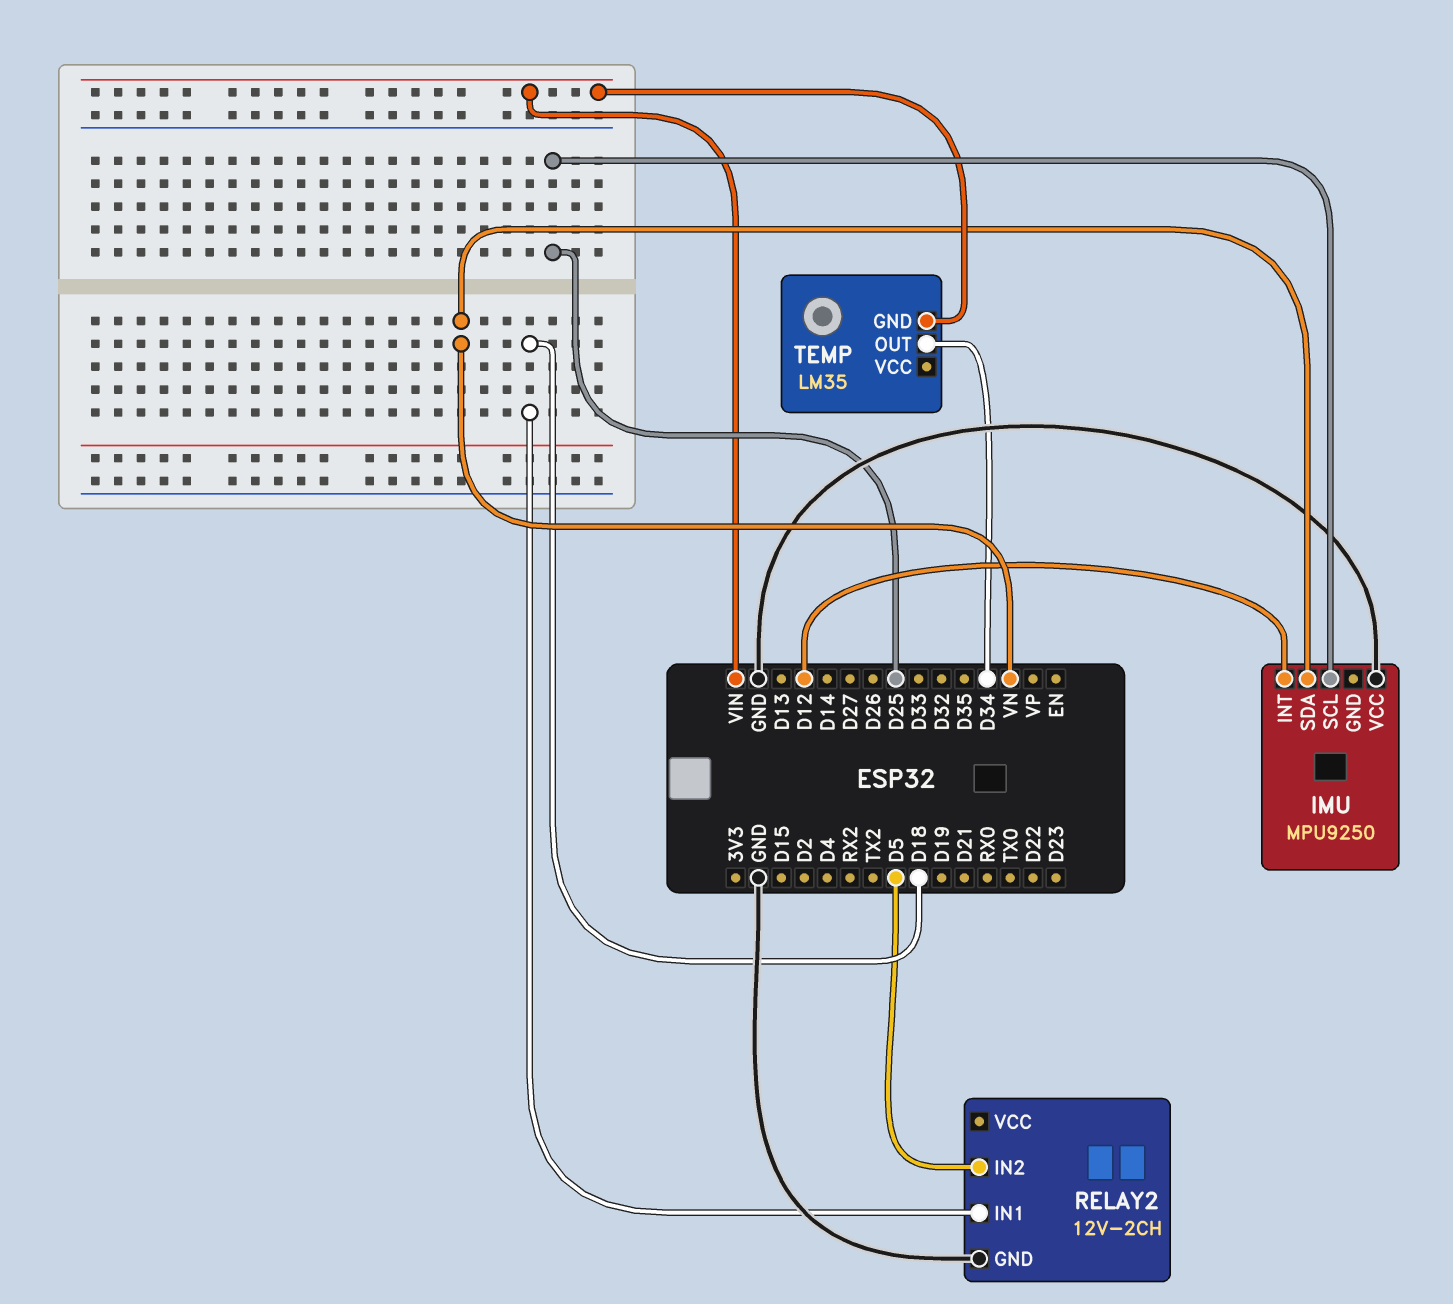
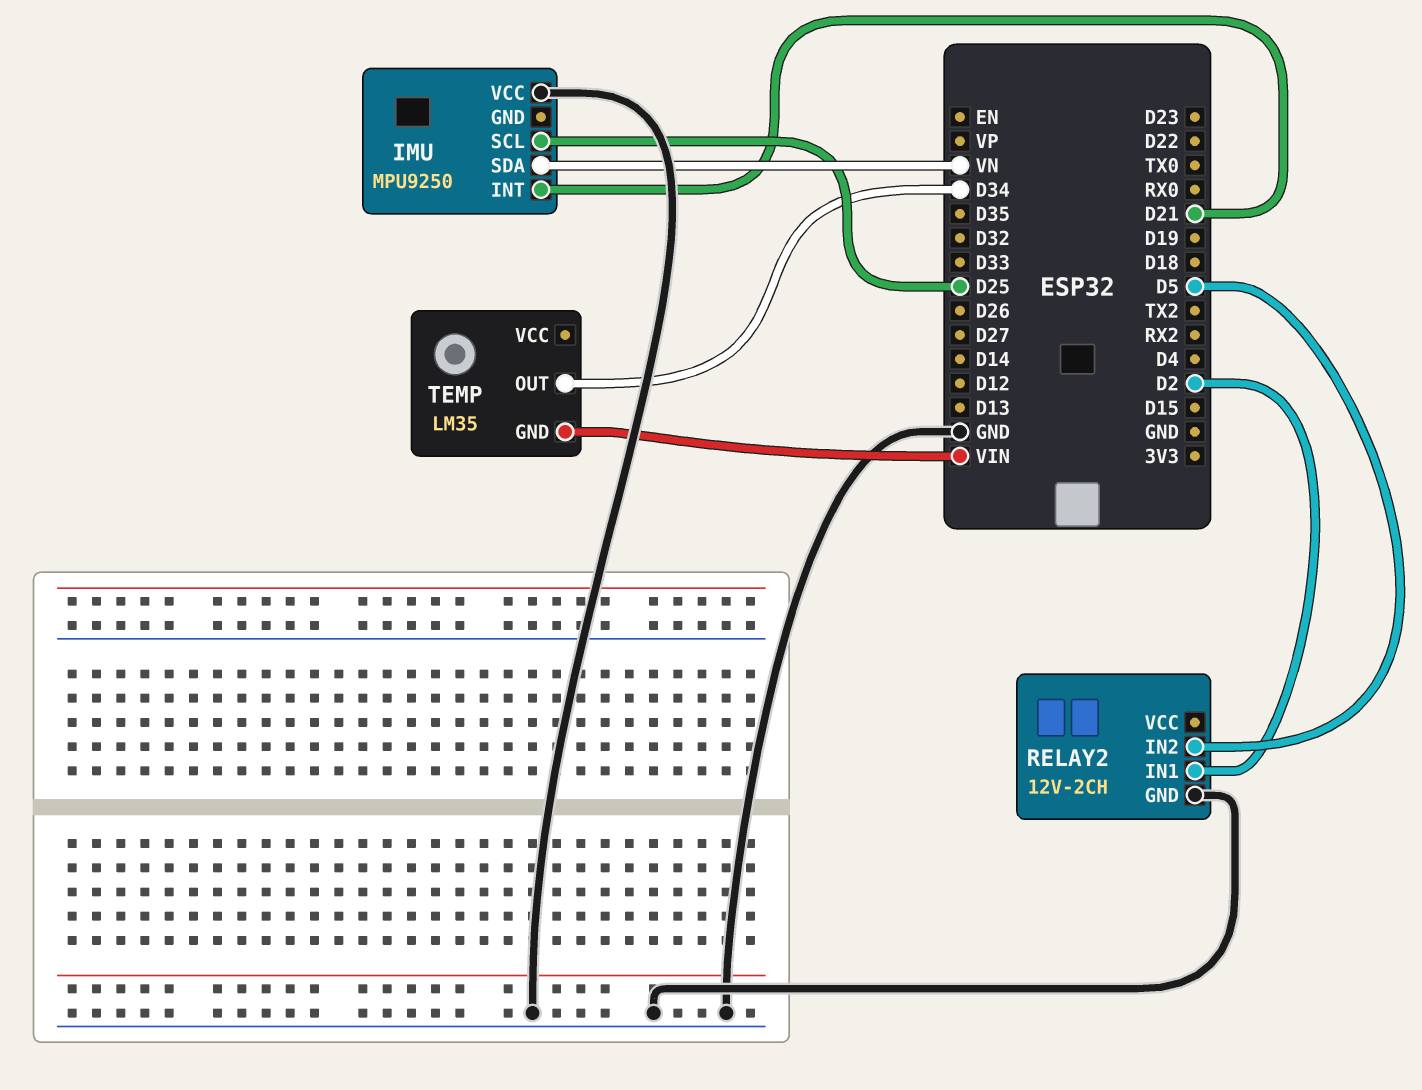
IMU pin INT: D12 -> D21
RELAY2 pin IN1: D18 -> D2

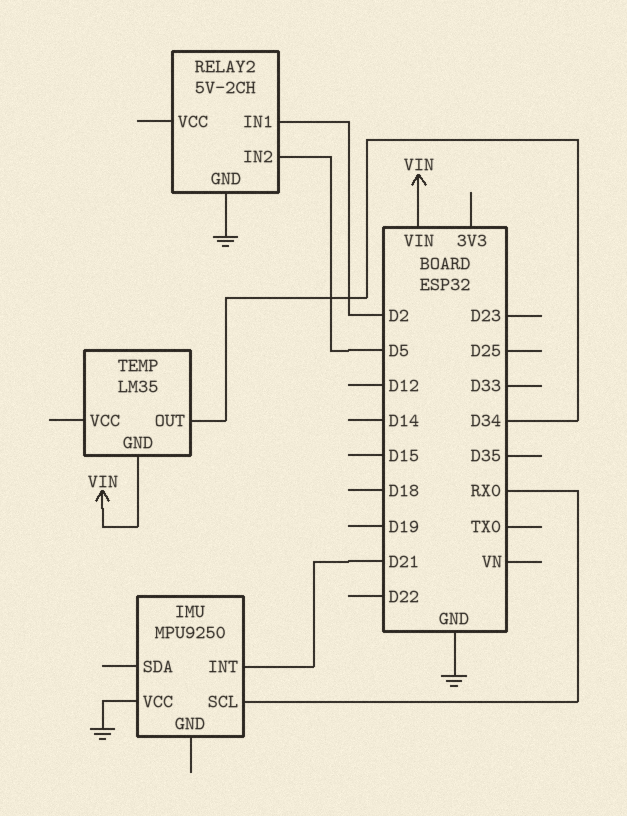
IMU pin SCL: D25 -> RX0
IMU pin SDA: VN -> none
RELAY2: 12V-2CH -> 5V-2CH

